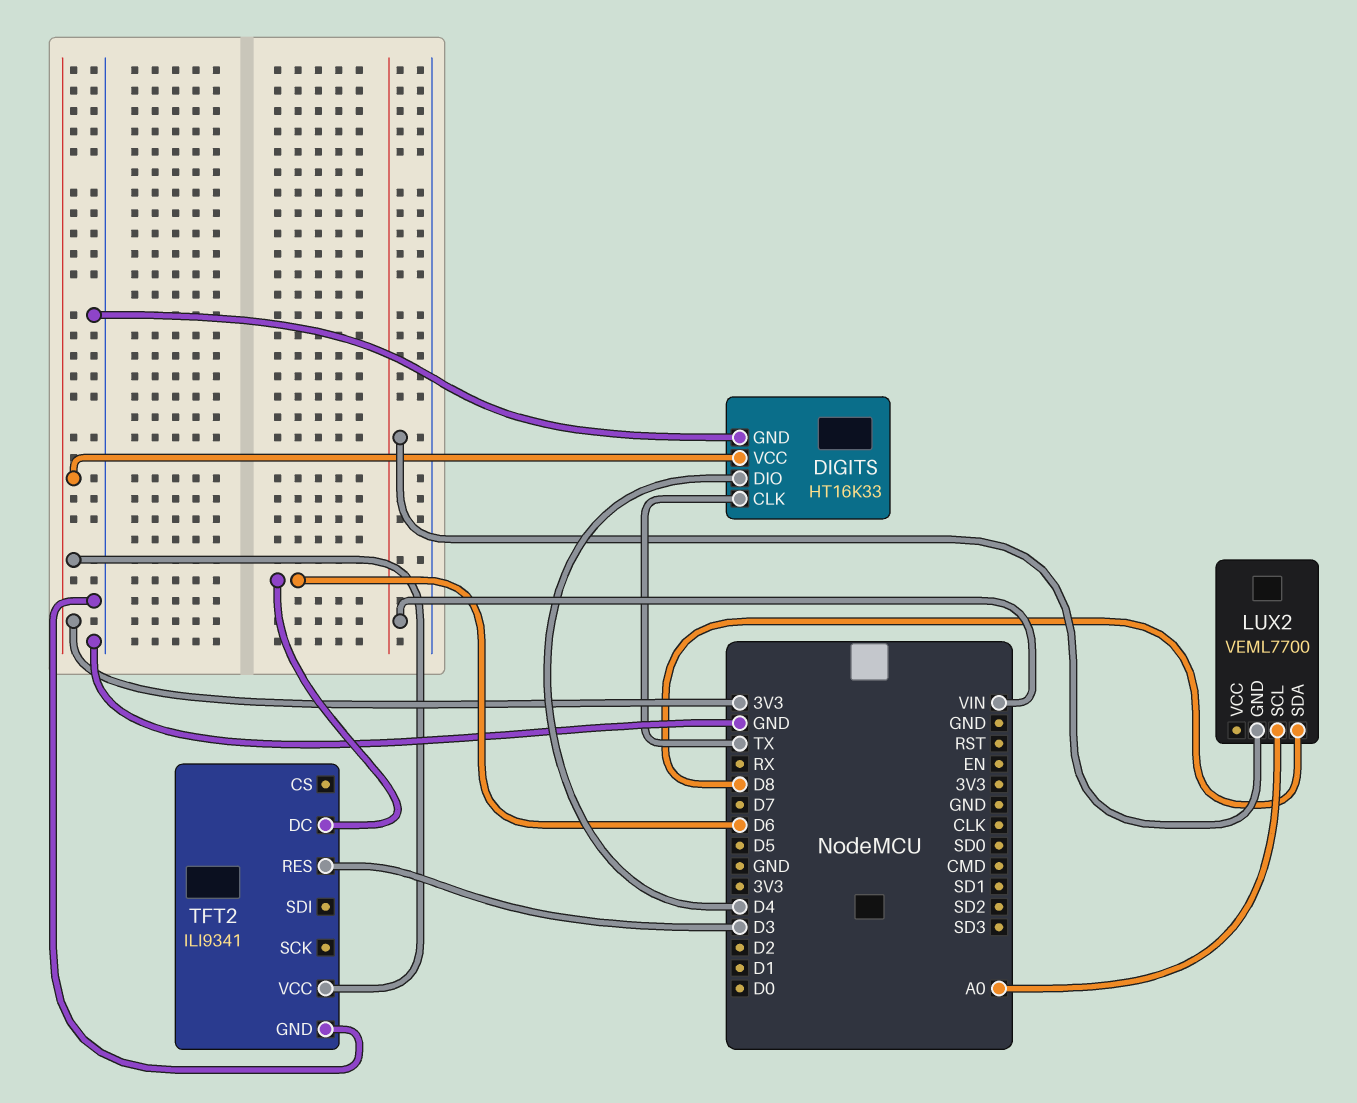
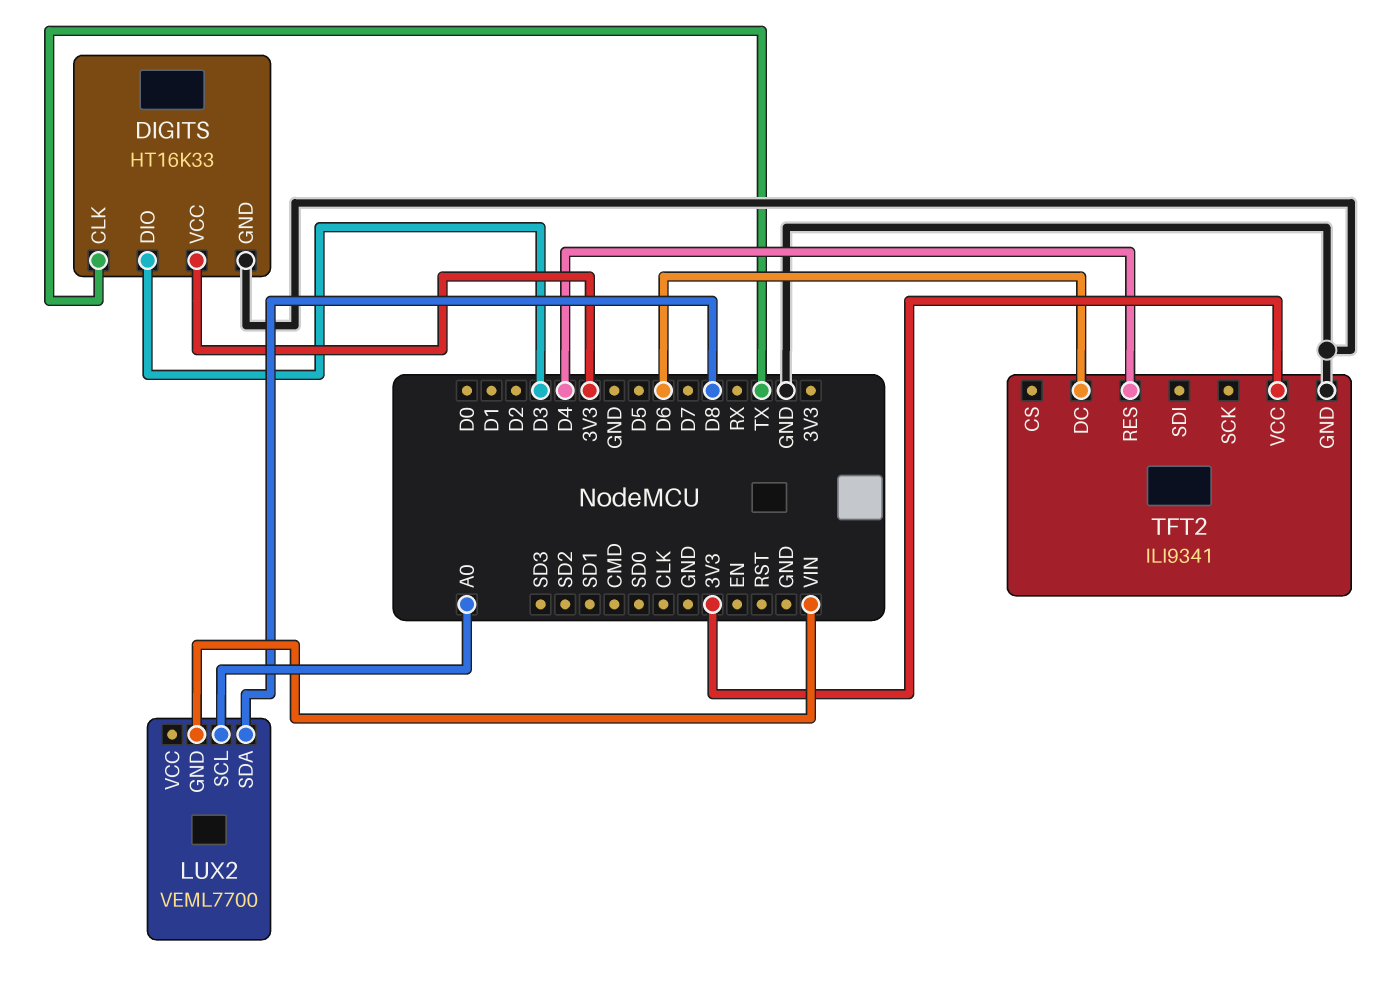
DIGITS pin DIO: D4 -> D3
TFT2 pin RES: D3 -> D4

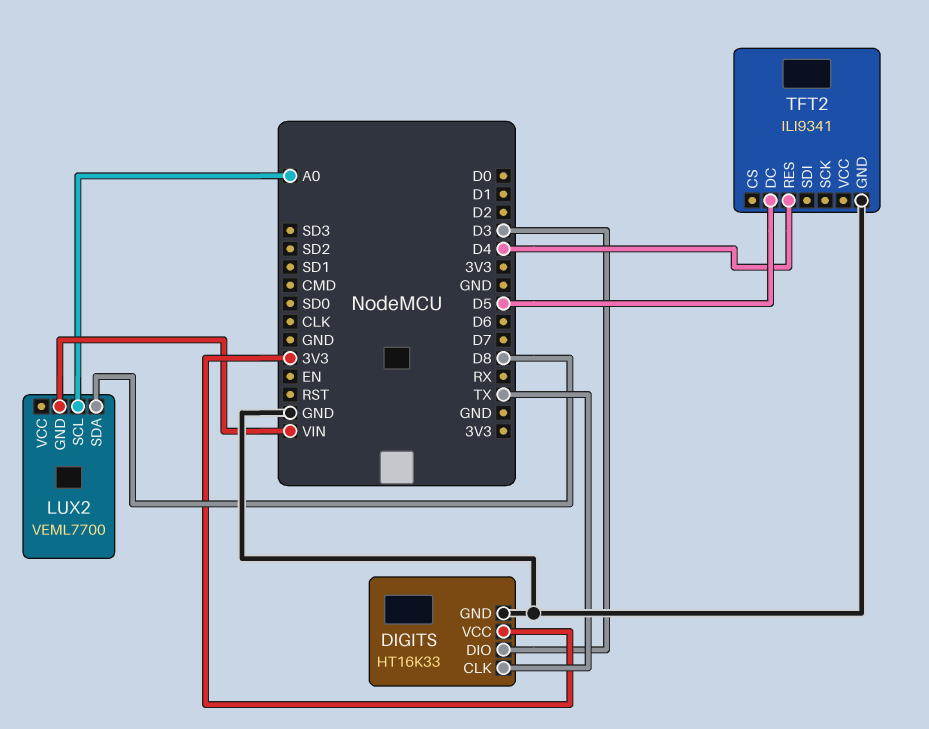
TFT2 pin DC: D6 -> D5
TFT2 pin VCC: 3V3 -> none

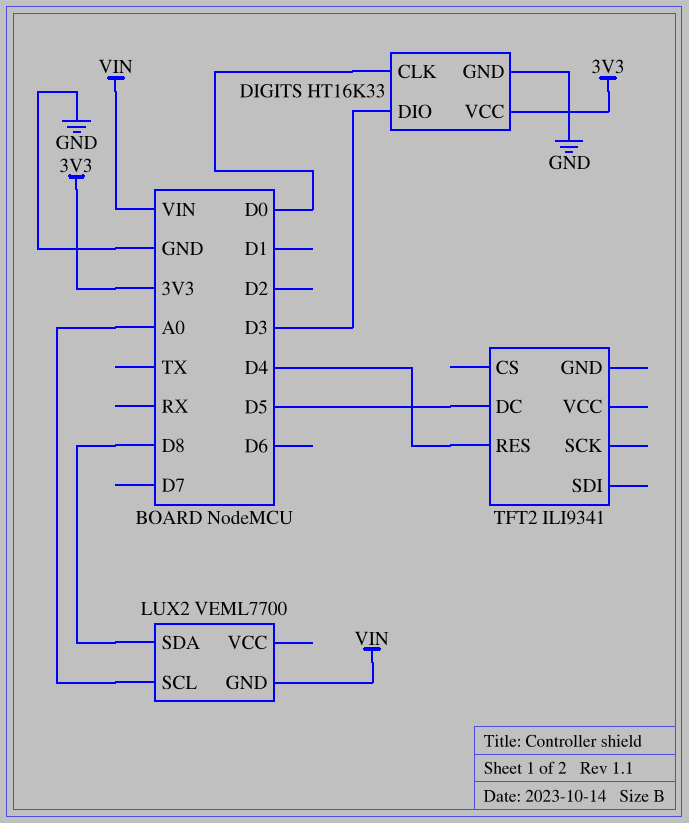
DIGITS pin CLK: TX -> D0
TFT2 pin GND: GND -> none

